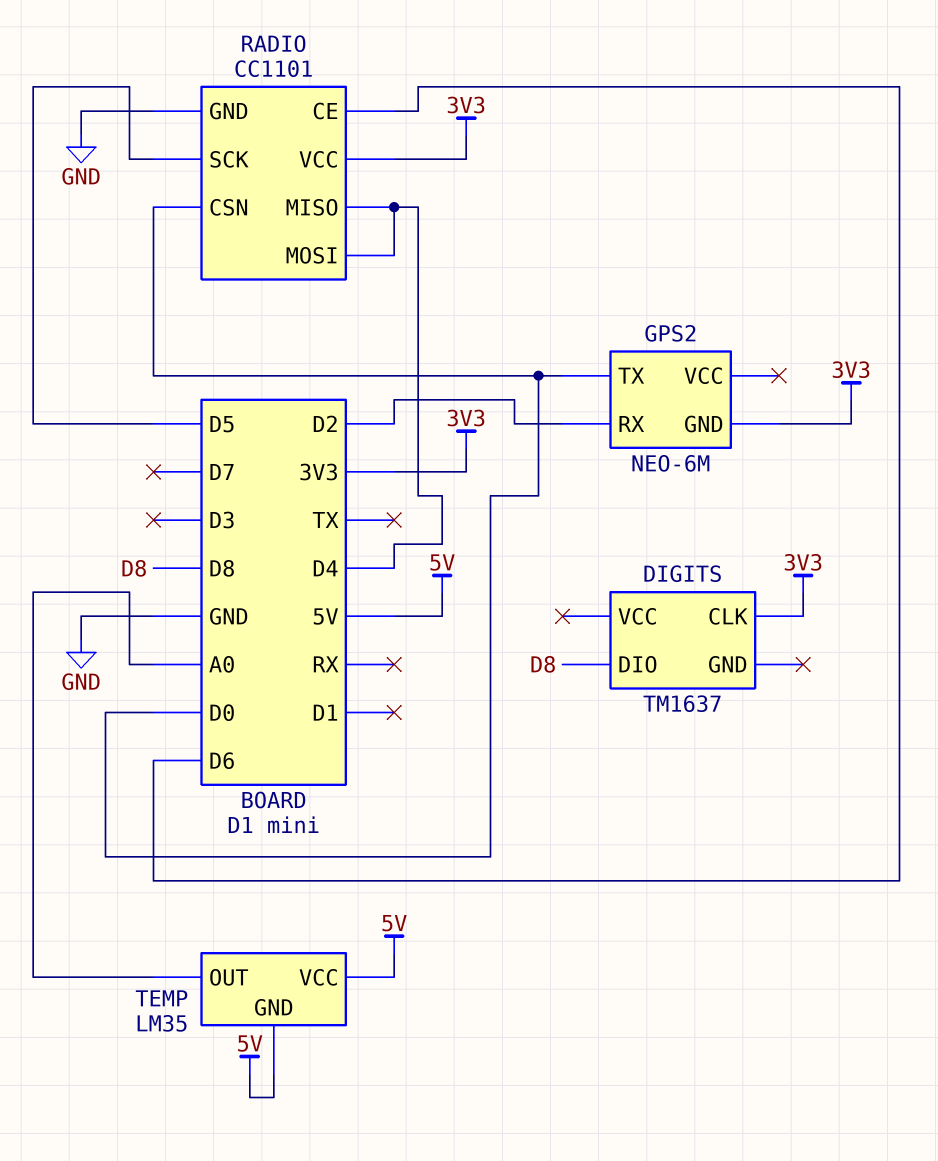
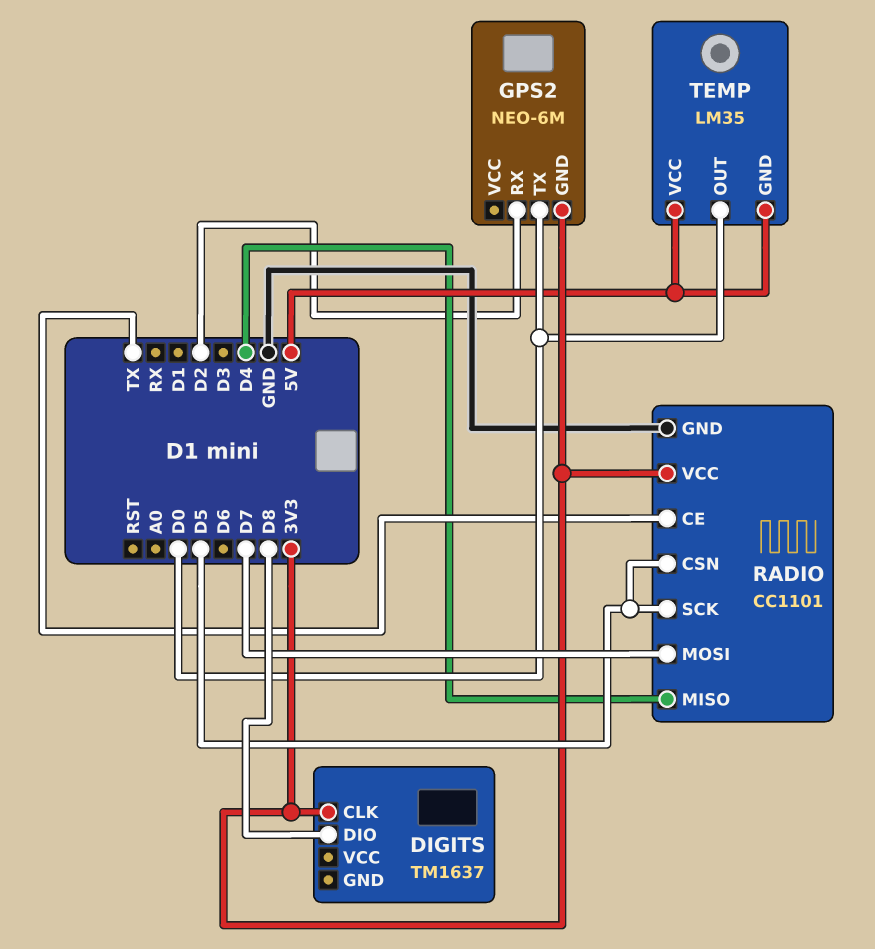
RADIO pin CE: D6 -> TX
RADIO pin CSN: D0 -> D5
RADIO pin MOSI: D4 -> D7
TEMP pin OUT: A0 -> D0

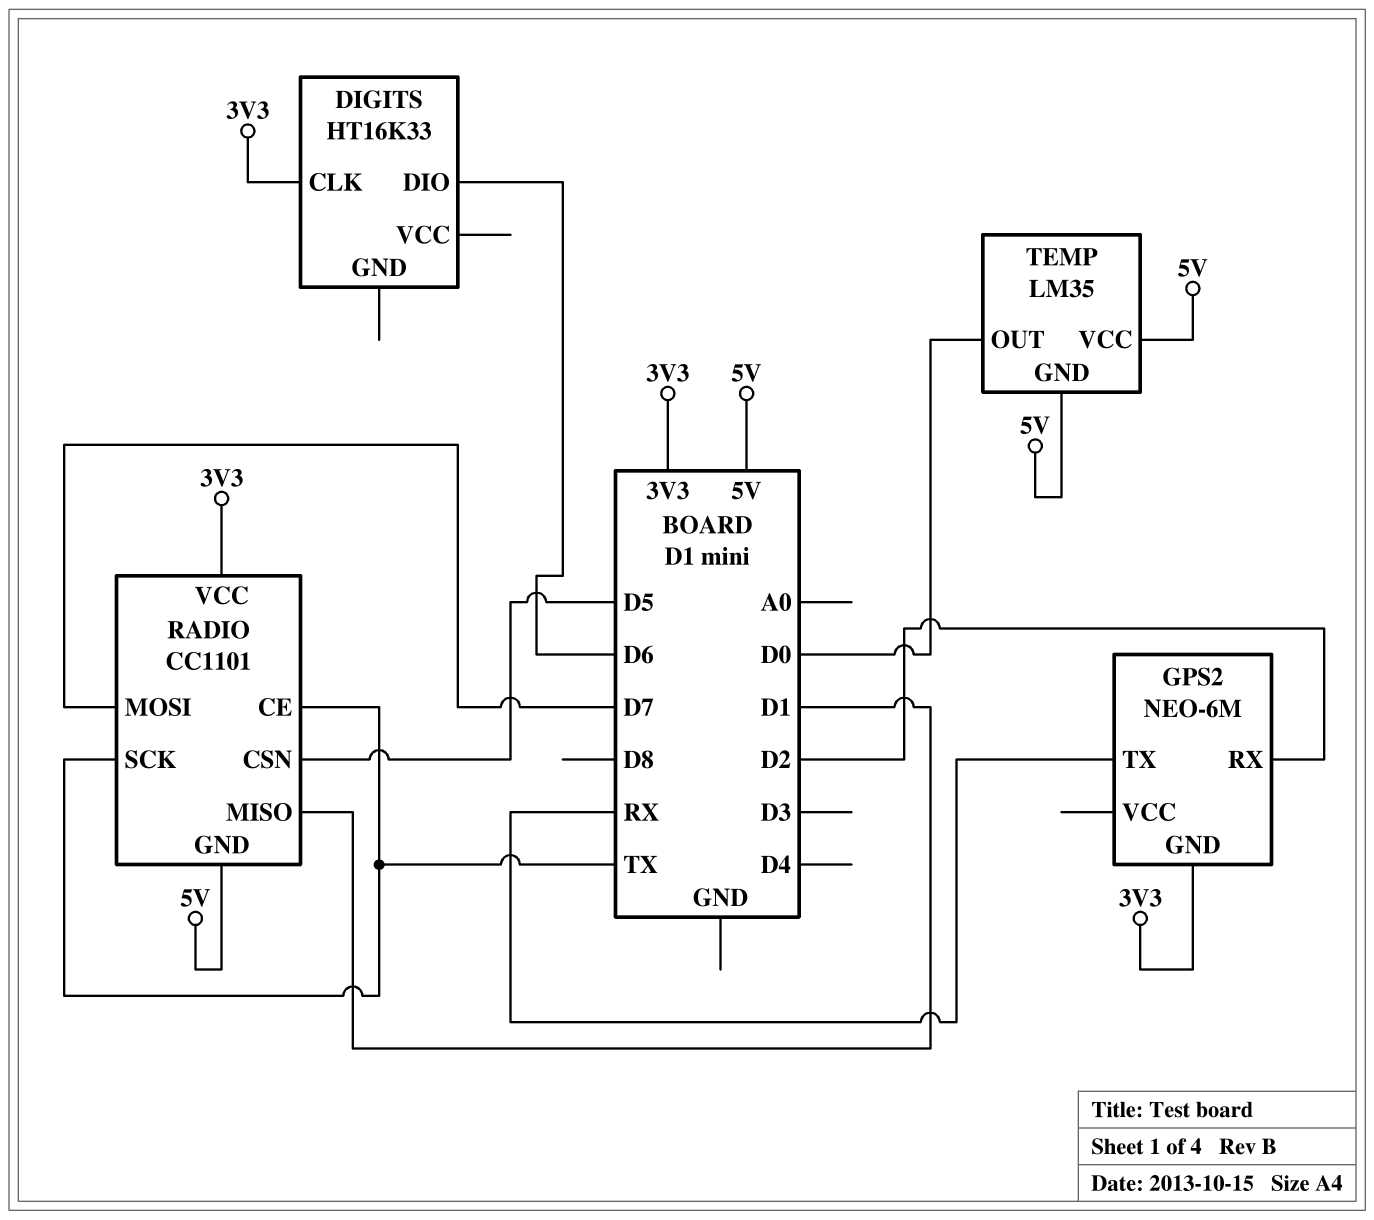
DIGITS: TM1637 -> HT16K33
DIGITS pin DIO: D8 -> D6
GPS2 pin TX: D0 -> RX
RADIO pin GND: GND -> 5V
RADIO pin MISO: D4 -> D1
RADIO pin SCK: D5 -> TX

